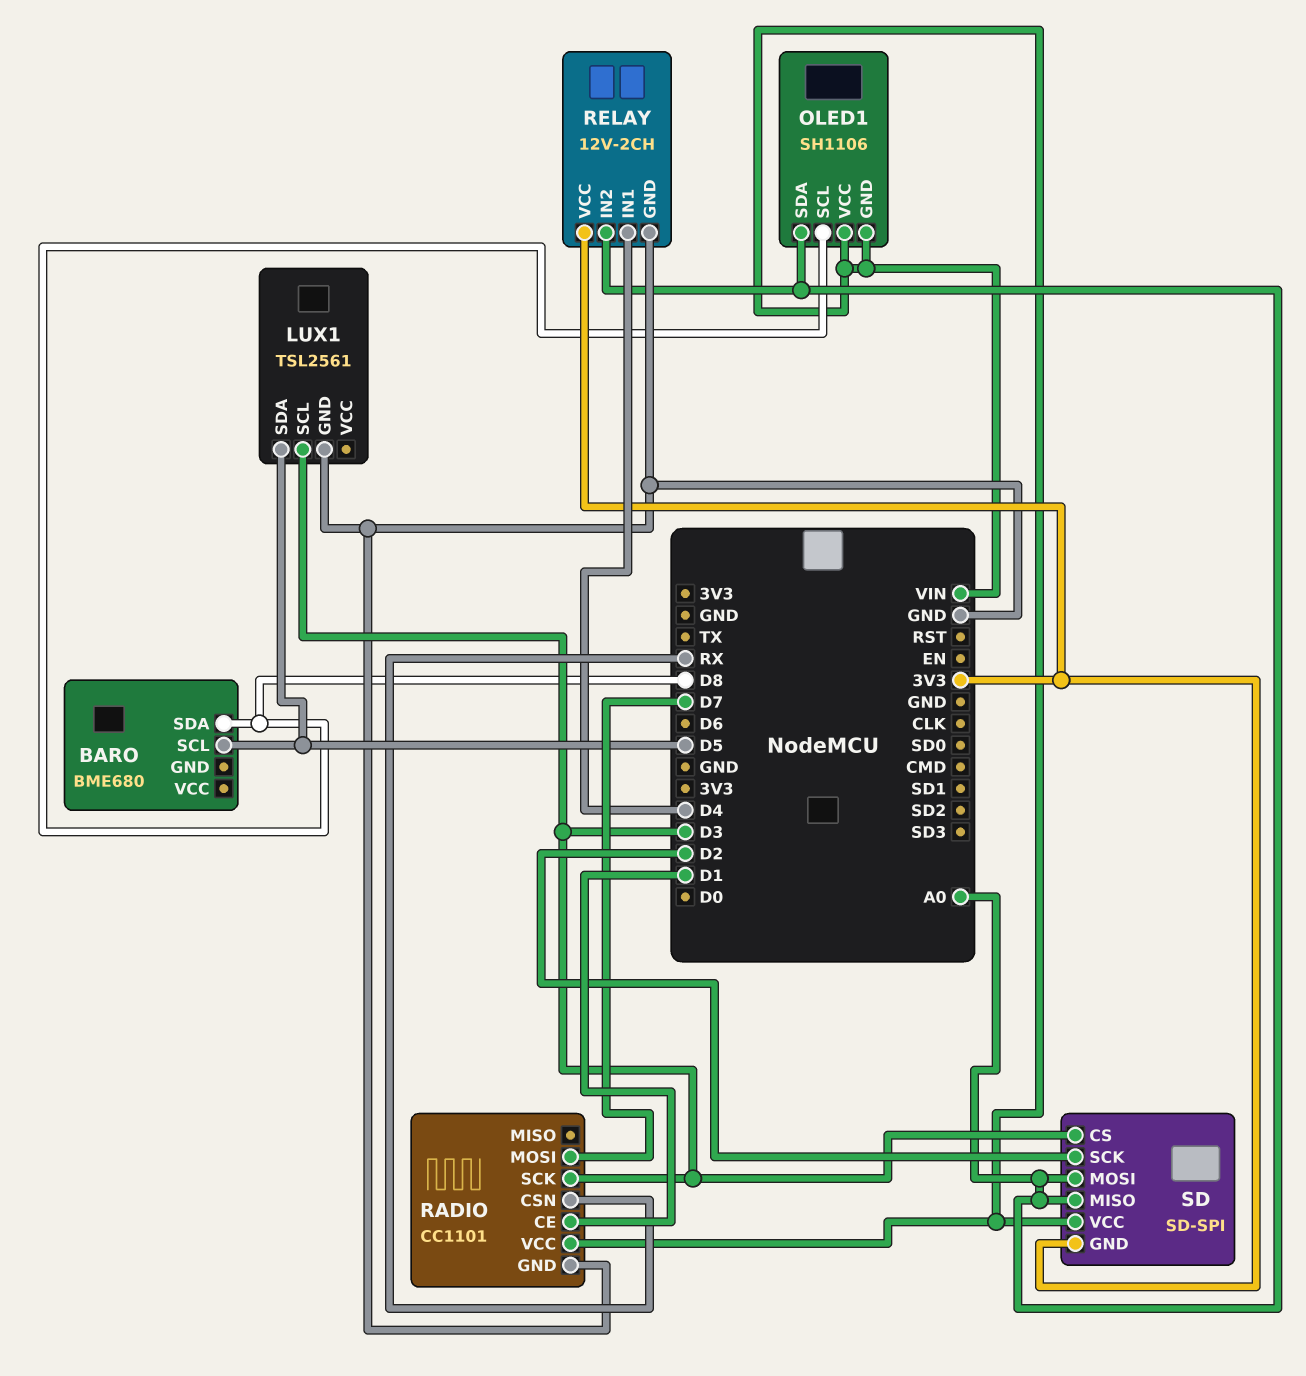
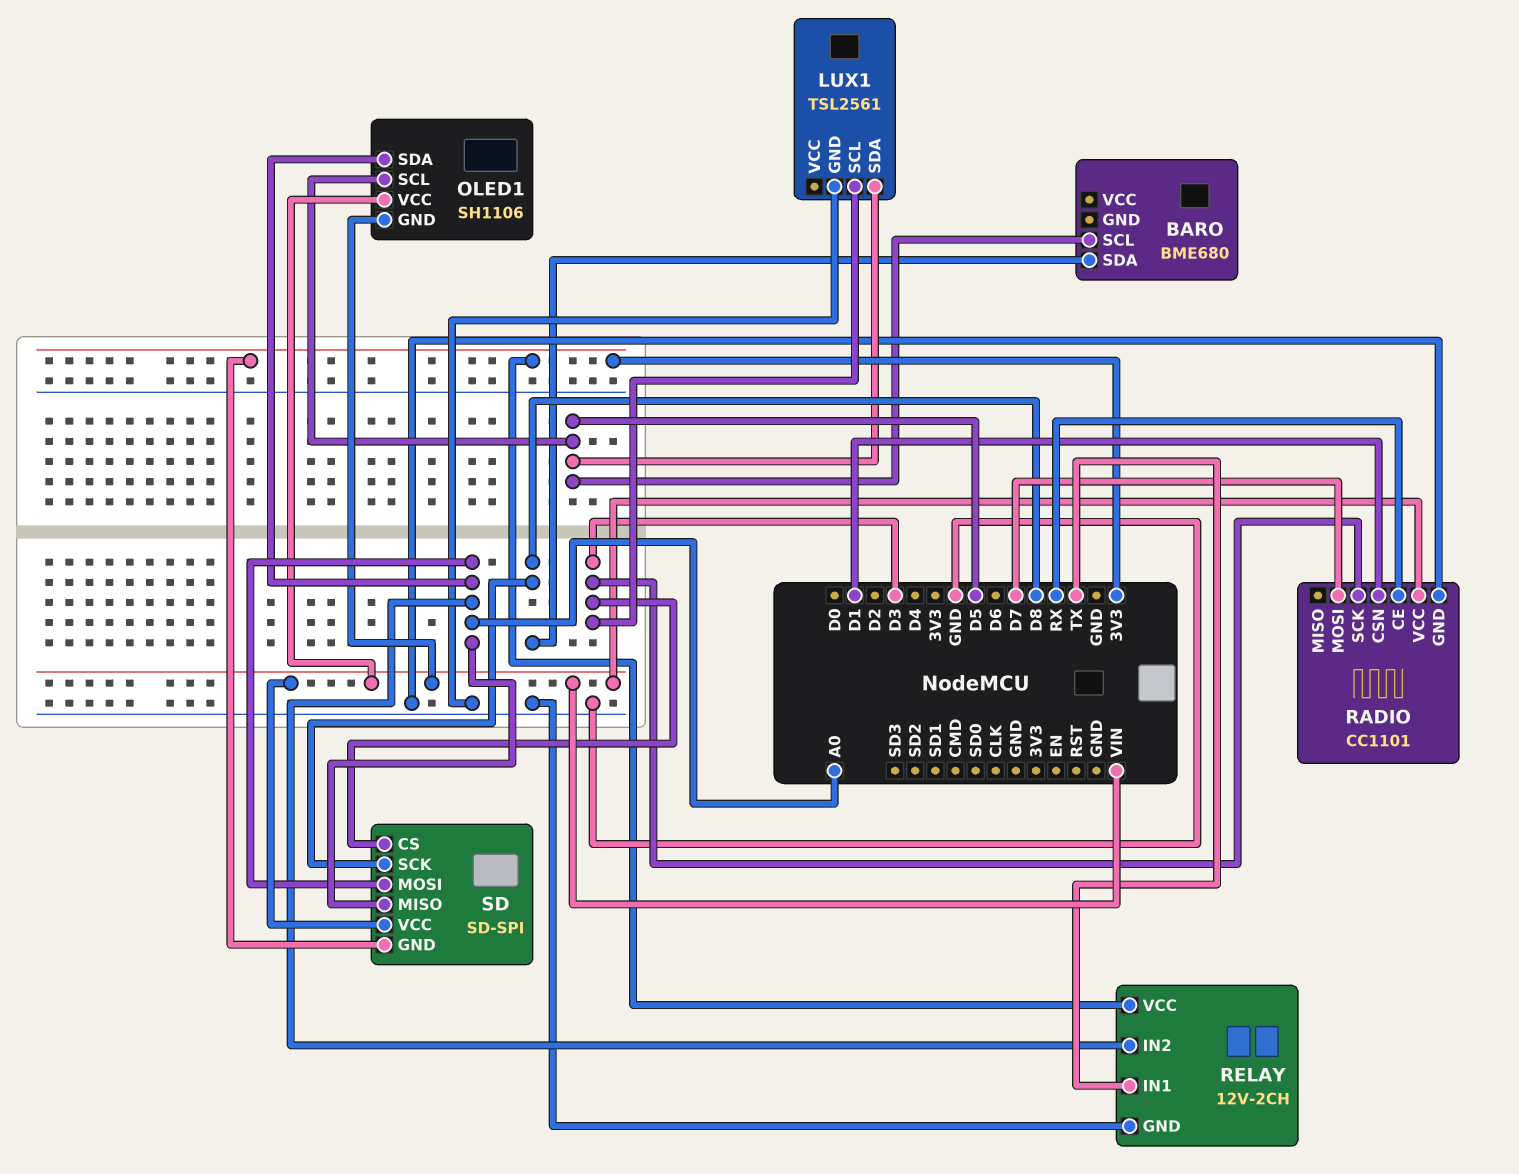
OLED1 pin SCL: D8 -> D5
RADIO pin CE: D1 -> RX
RADIO pin CSN: RX -> D1
RELAY pin IN1: D4 -> TX
SD pin SCK: D2 -> D8

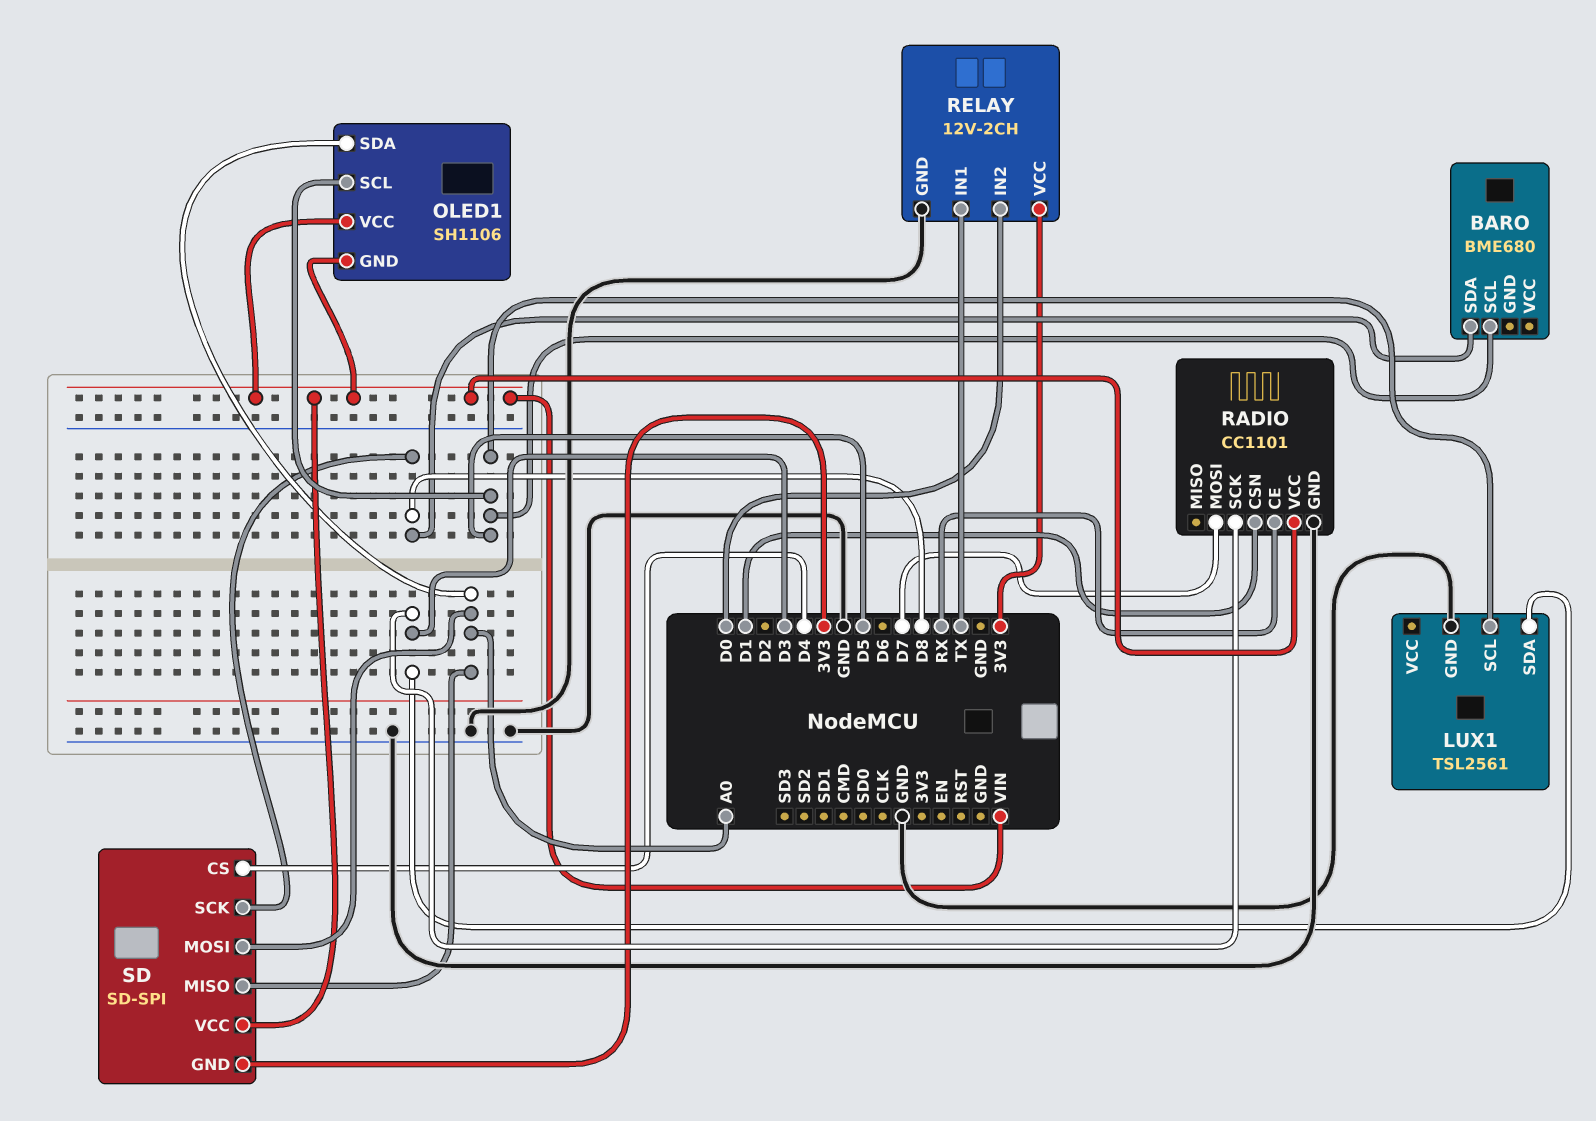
LUX1 pin SCL: D3 -> D5
LUX1 pin SDA: D5 -> D3
RELAY pin IN2: A0 -> D0
SD pin CS: D3 -> D4

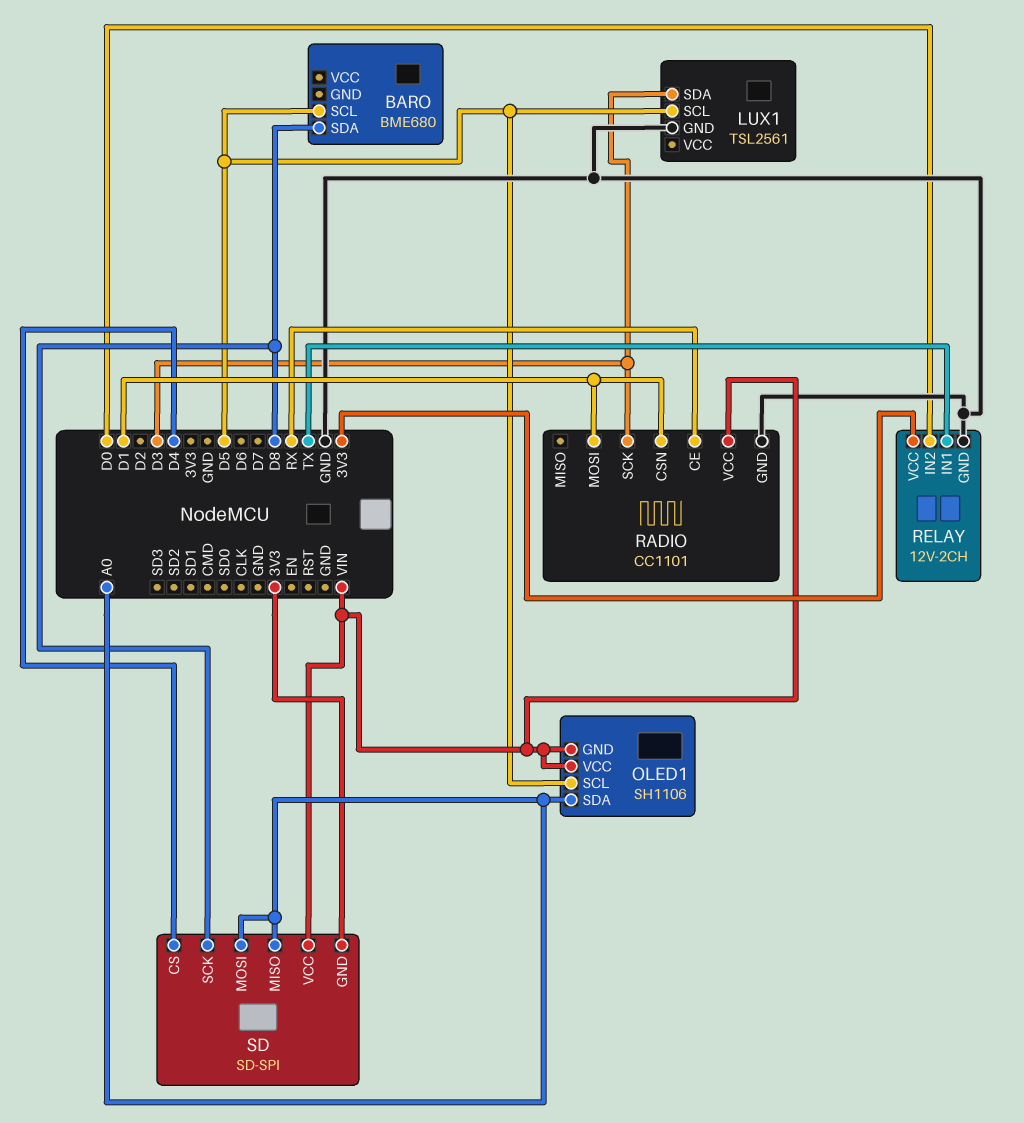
RADIO pin MOSI: D7 -> D1

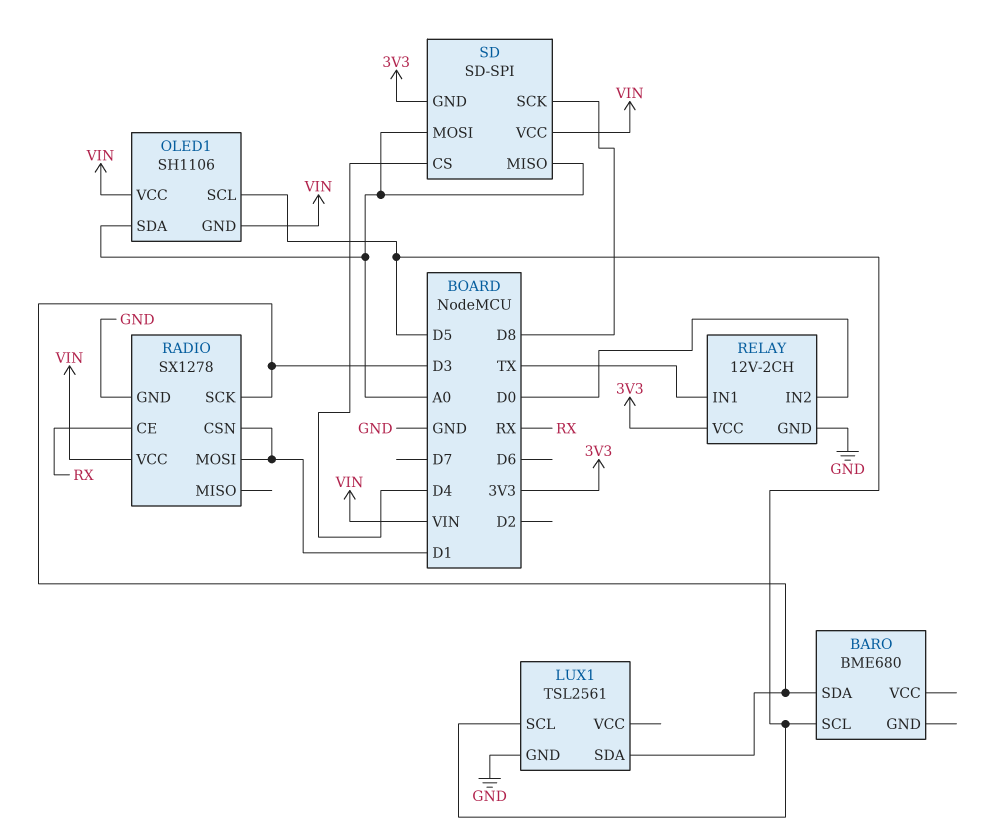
BARO pin SDA: D8 -> D3
RADIO: CC1101 -> SX1278

